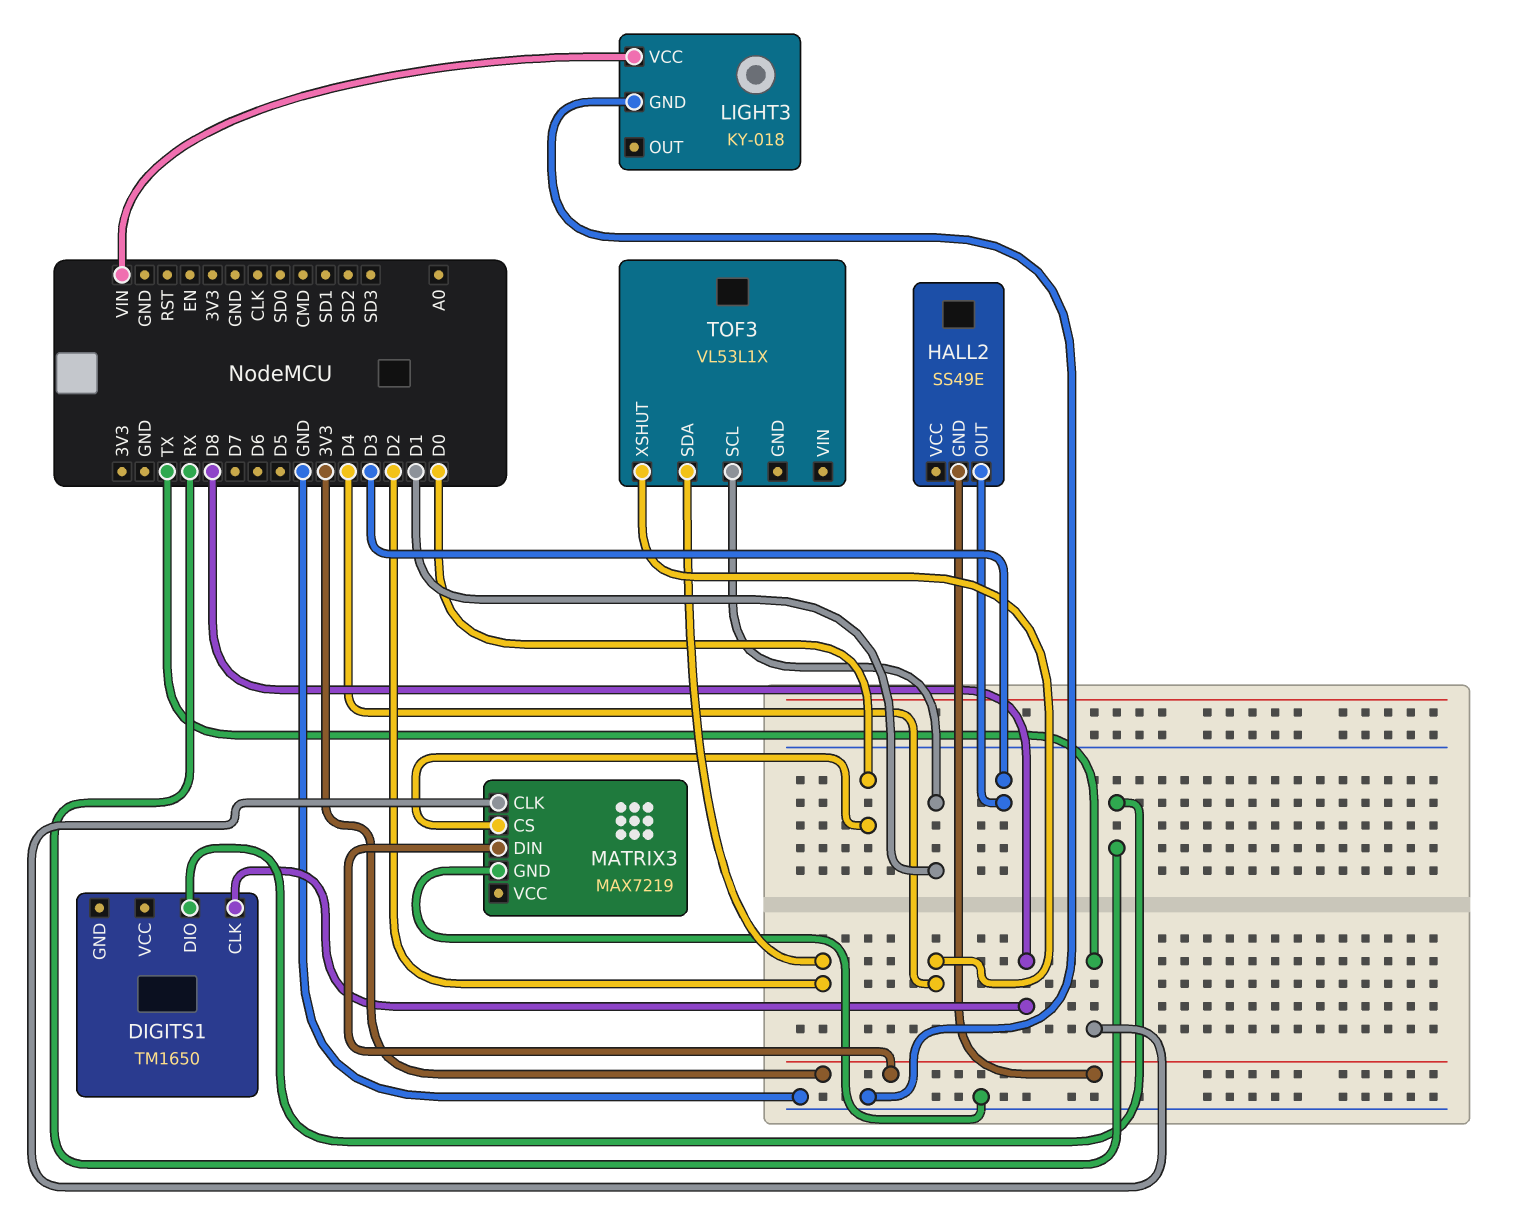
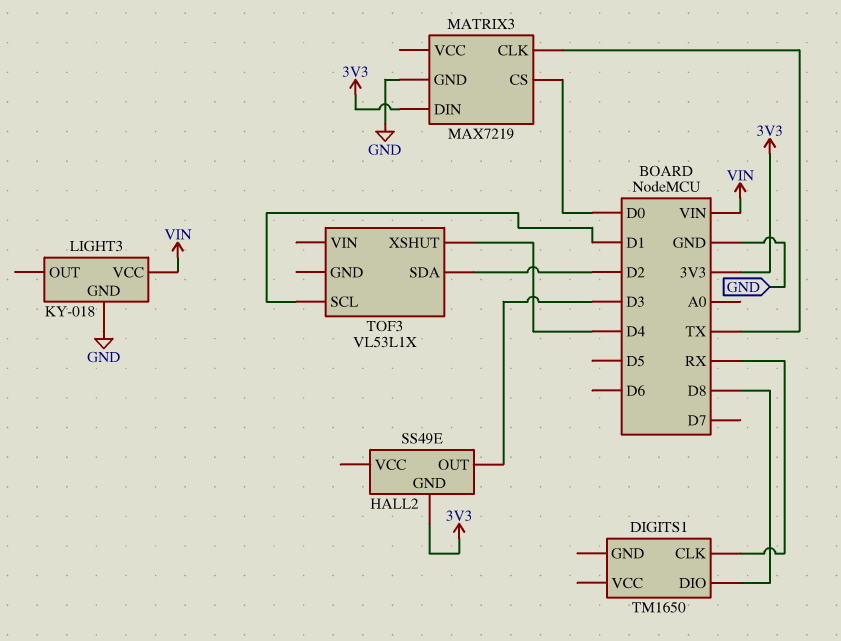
DIGITS1 pin CLK: D8 -> RX
DIGITS1 pin DIO: RX -> D8

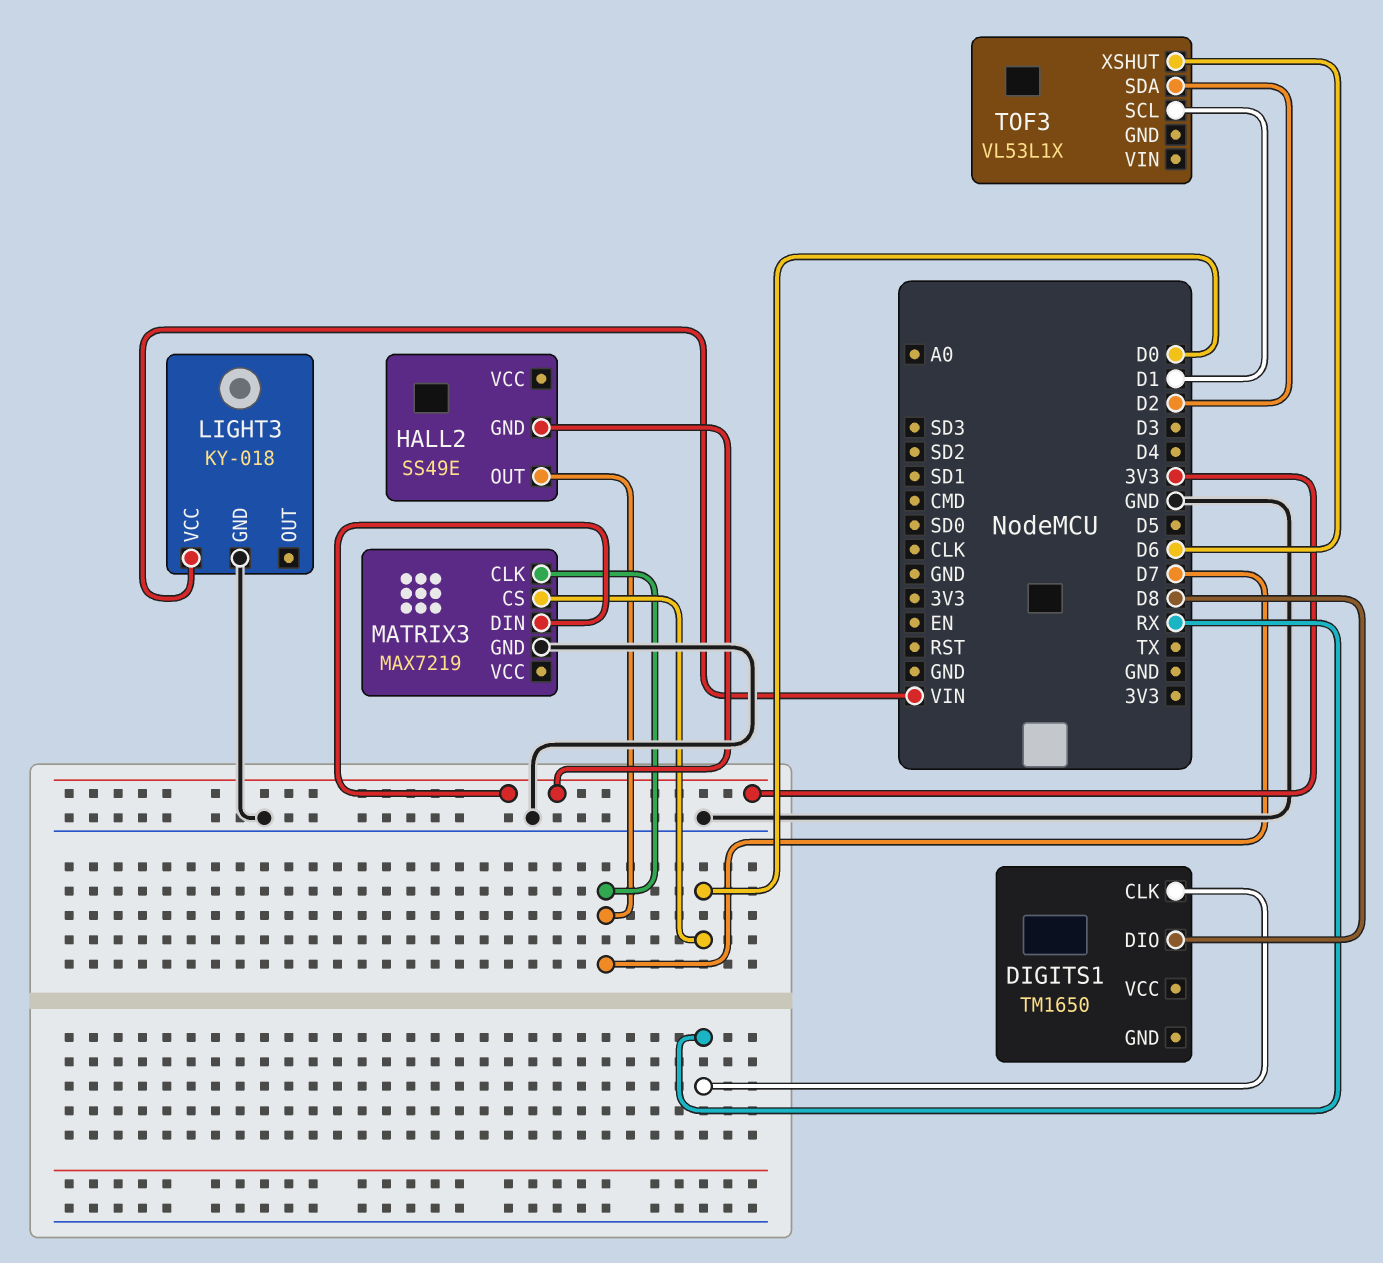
HALL2 pin OUT: D3 -> D7
MATRIX3 pin CLK: TX -> D7
TOF3 pin XSHUT: D4 -> D6

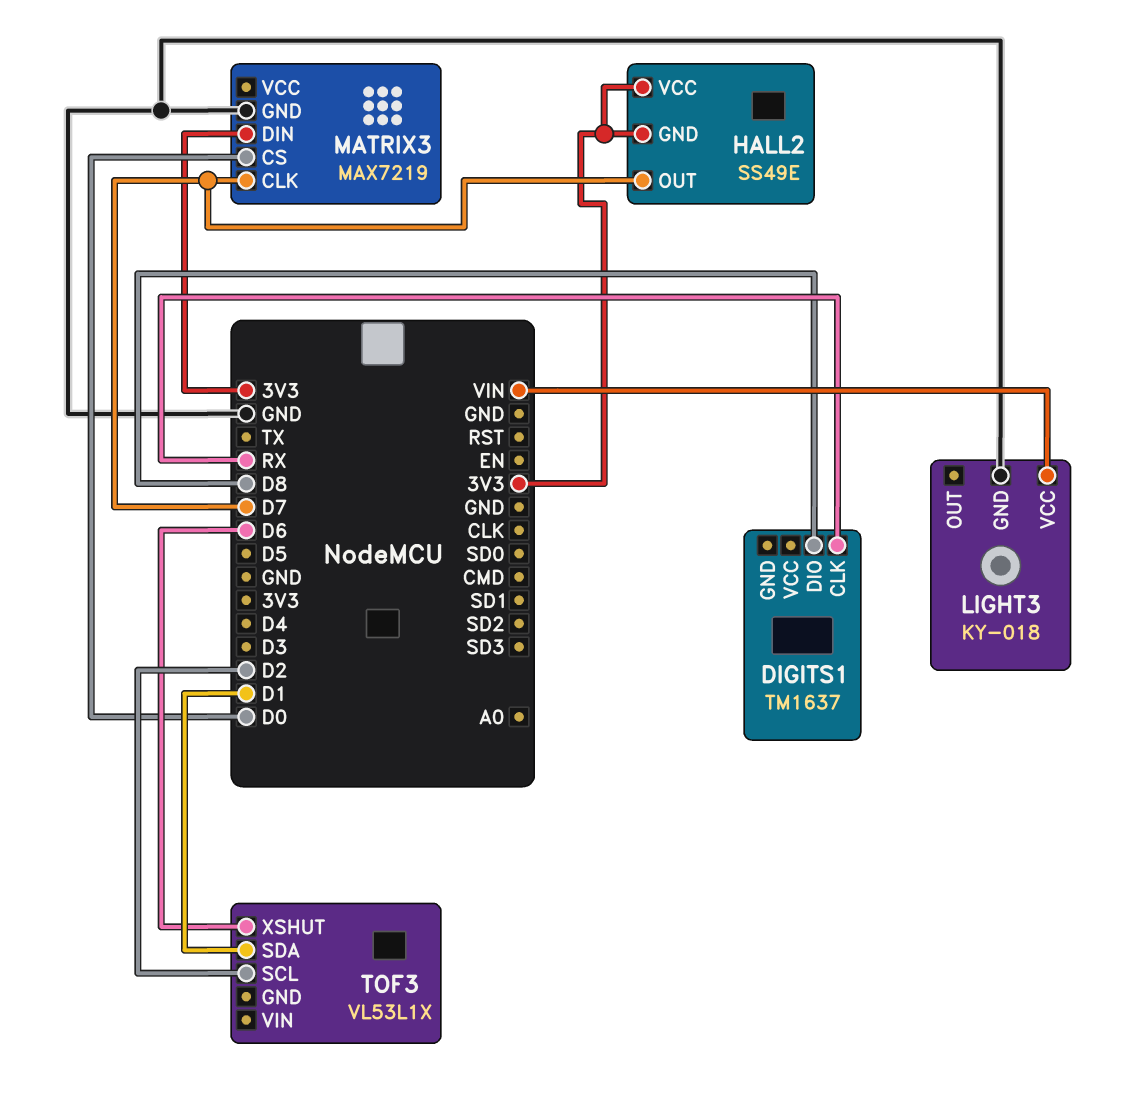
DIGITS1: TM1650 -> TM1637
HALL2 pin VCC: none -> 3V3
TOF3 pin SCL: D1 -> D2
TOF3 pin SDA: D2 -> D1

